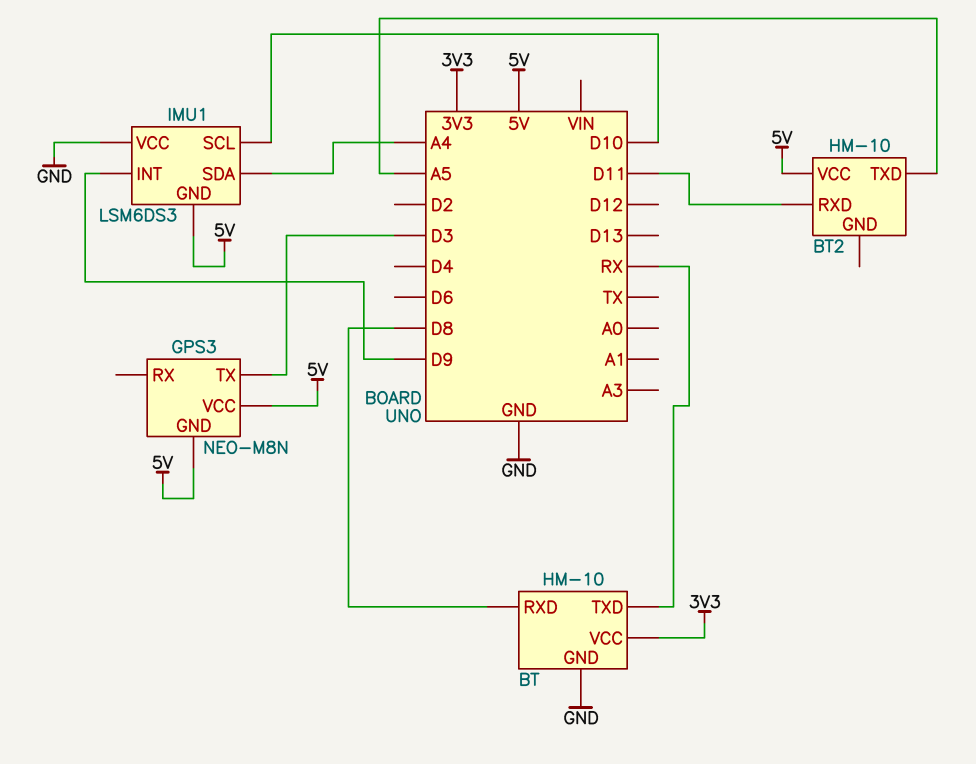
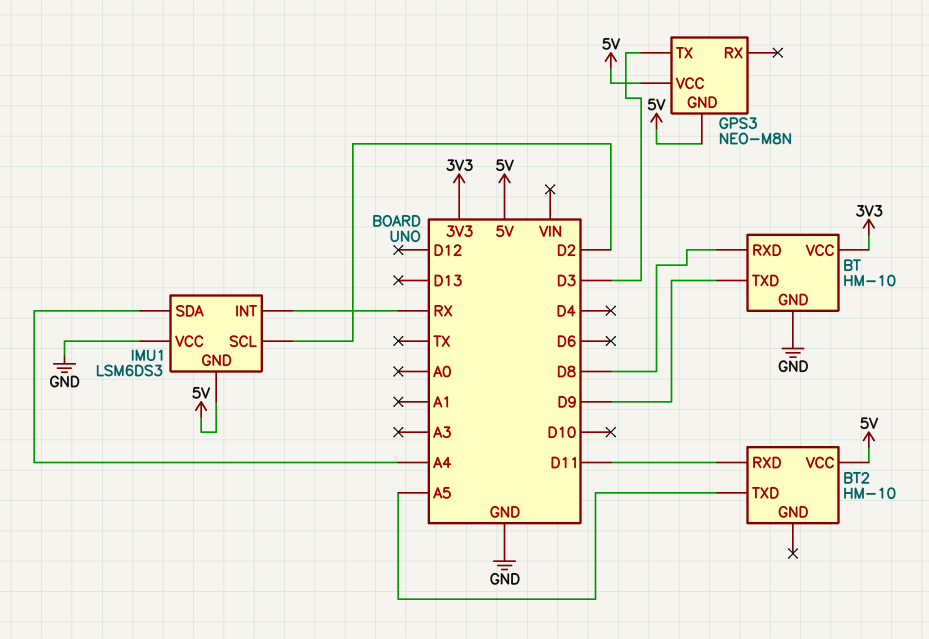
BT pin TXD: RX -> D9
IMU1 pin INT: D9 -> RX
IMU1 pin SCL: D10 -> D2

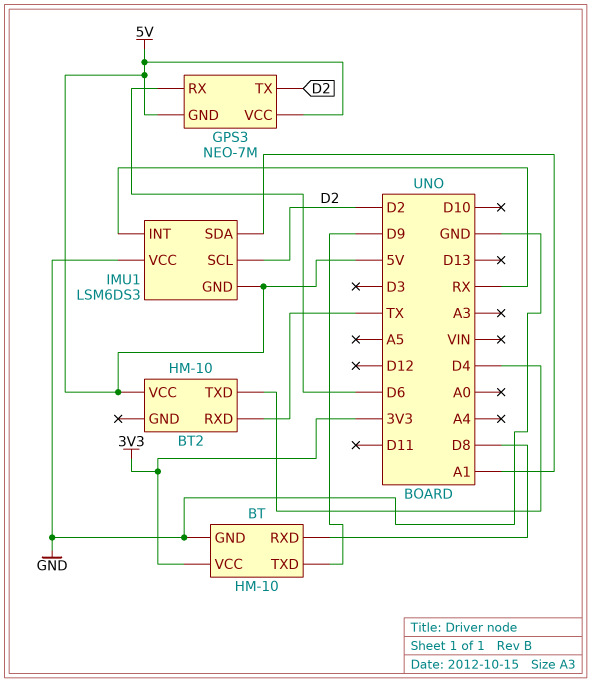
BT2 pin RXD: D11 -> TX
BT2 pin TXD: A5 -> D4
GPS3: NEO-M8N -> NEO-7M
GPS3 pin RX: none -> D6
GPS3 pin TX: D3 -> D2
IMU1 pin SDA: A4 -> A1

